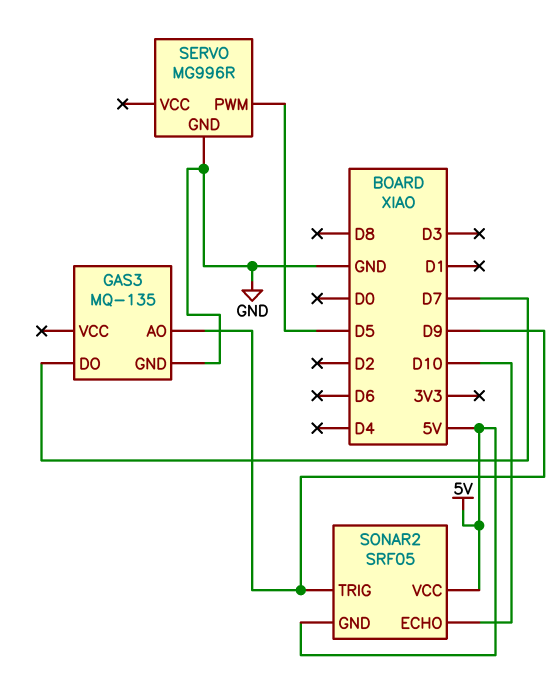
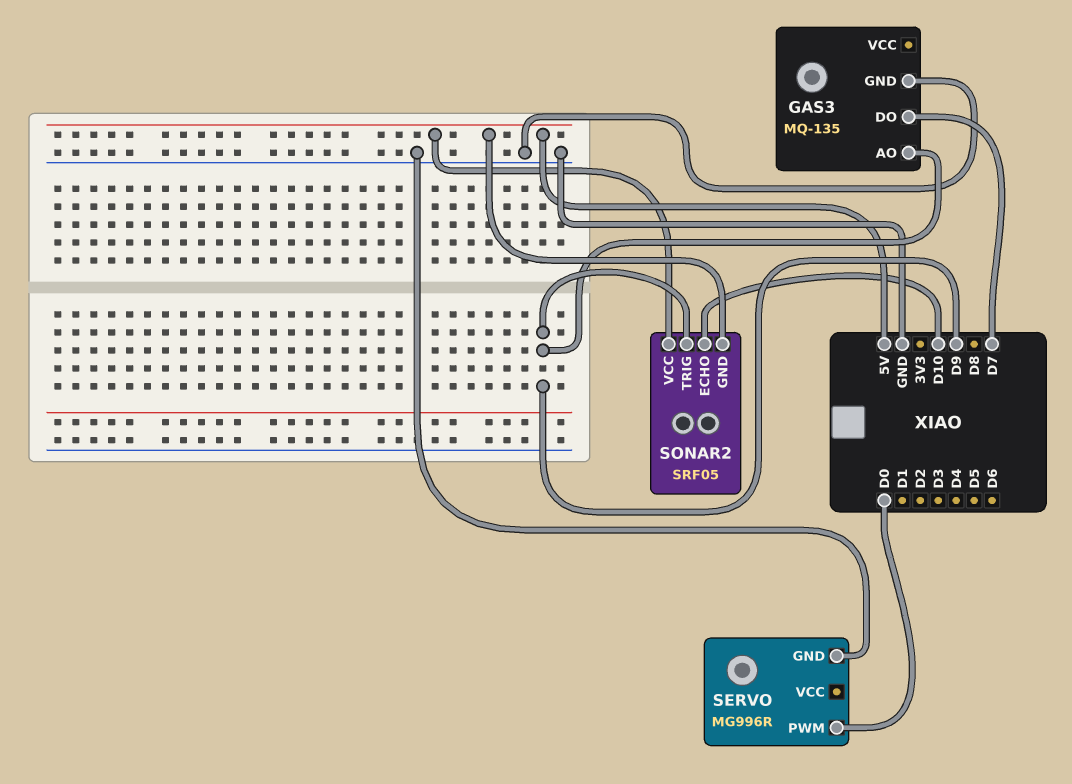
SERVO pin PWM: D5 -> D0

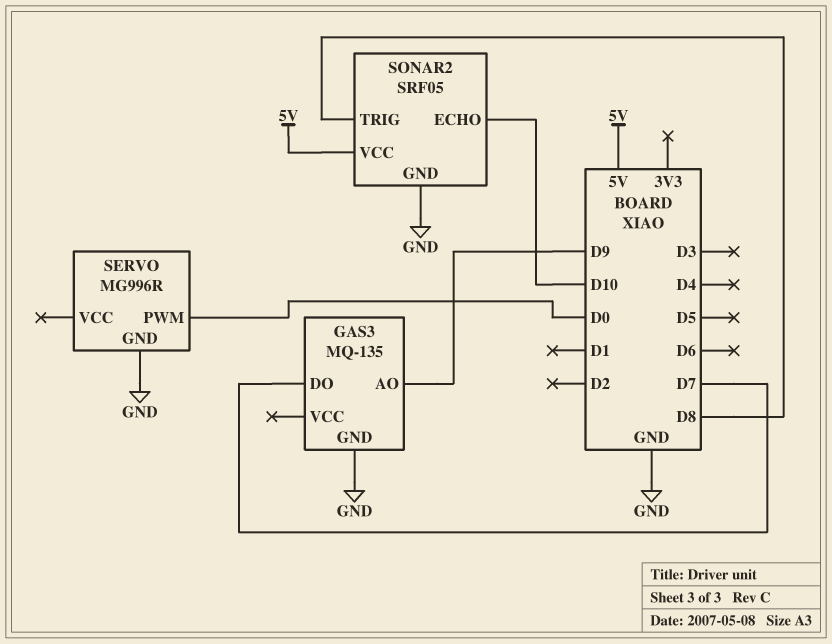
SONAR2 pin GND: 5V -> GND
SONAR2 pin TRIG: D9 -> D8

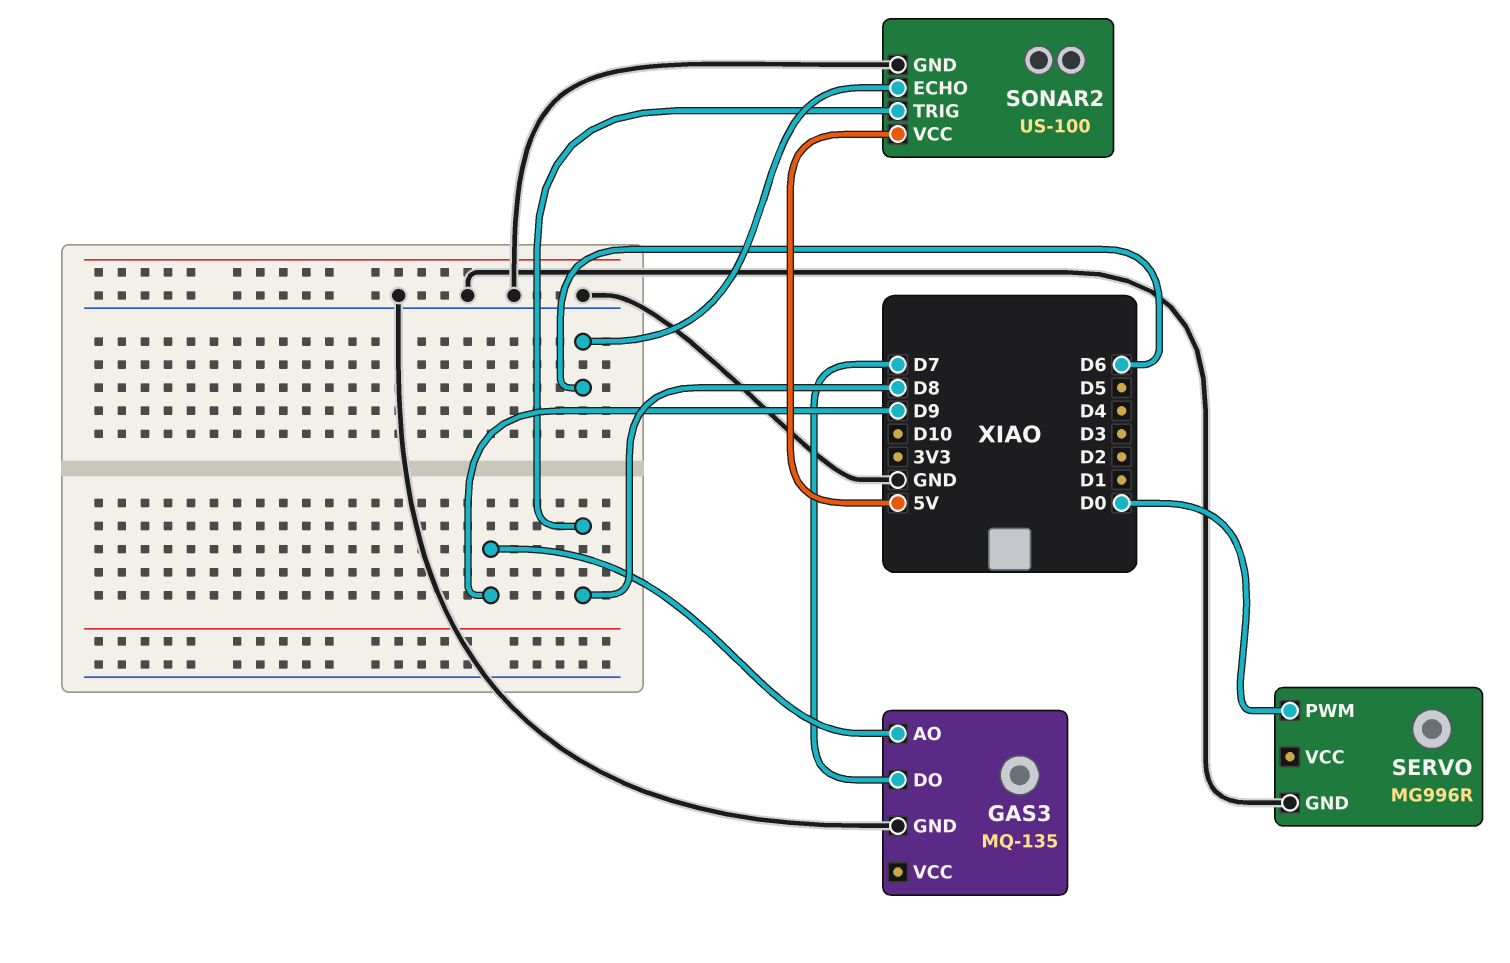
SONAR2: SRF05 -> US-100
SONAR2 pin ECHO: D10 -> D6

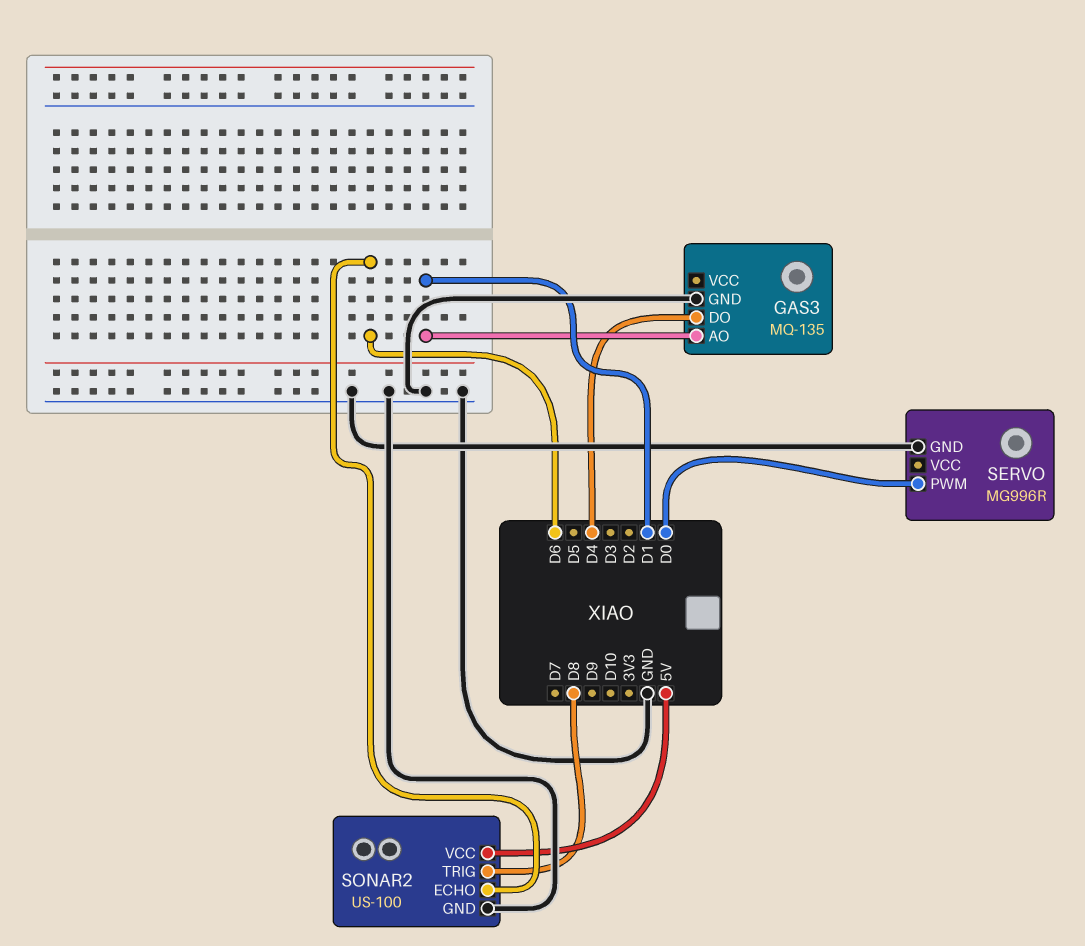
GAS3 pin AO: D9 -> D1
GAS3 pin DO: D7 -> D4

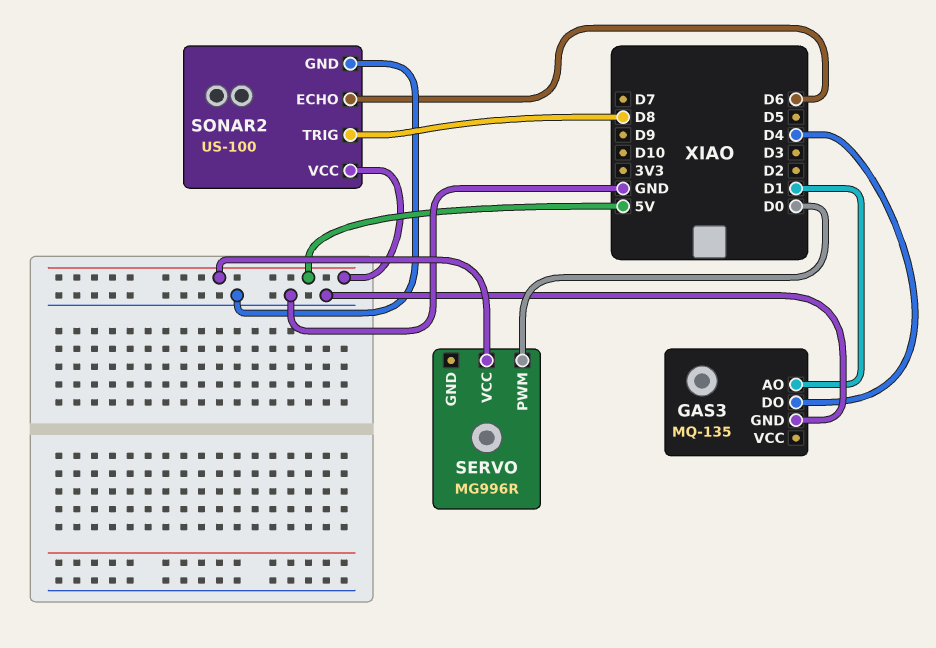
SERVO pin GND: GND -> none
SERVO pin VCC: none -> 5V

